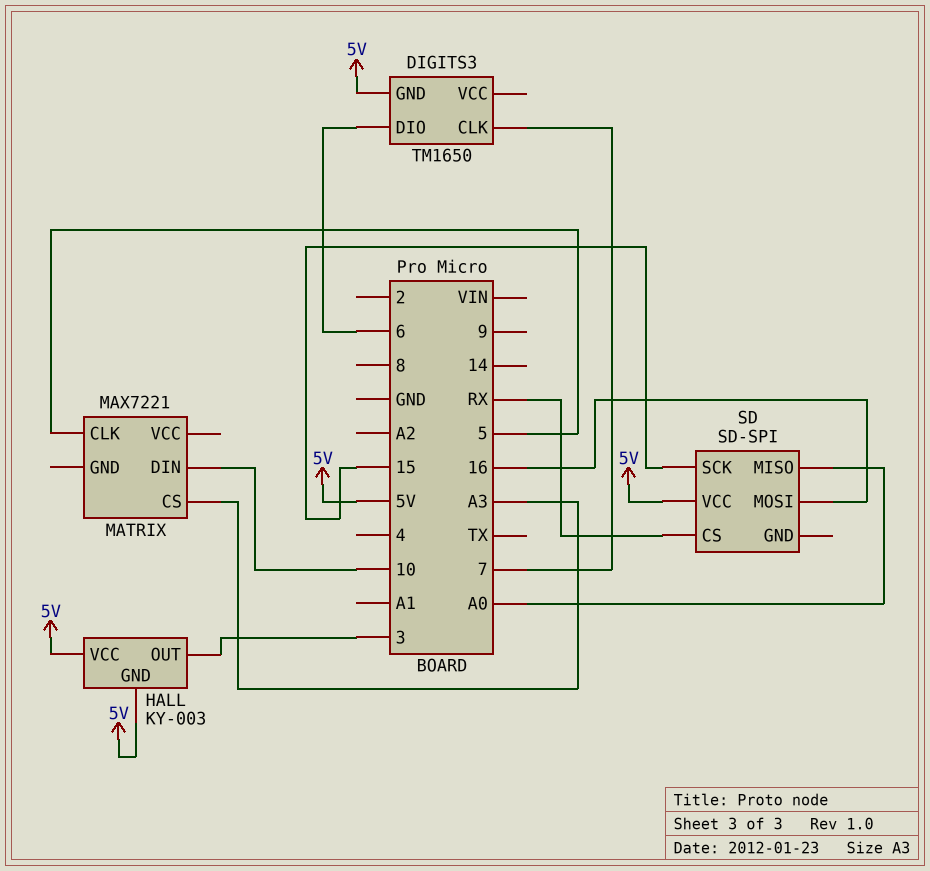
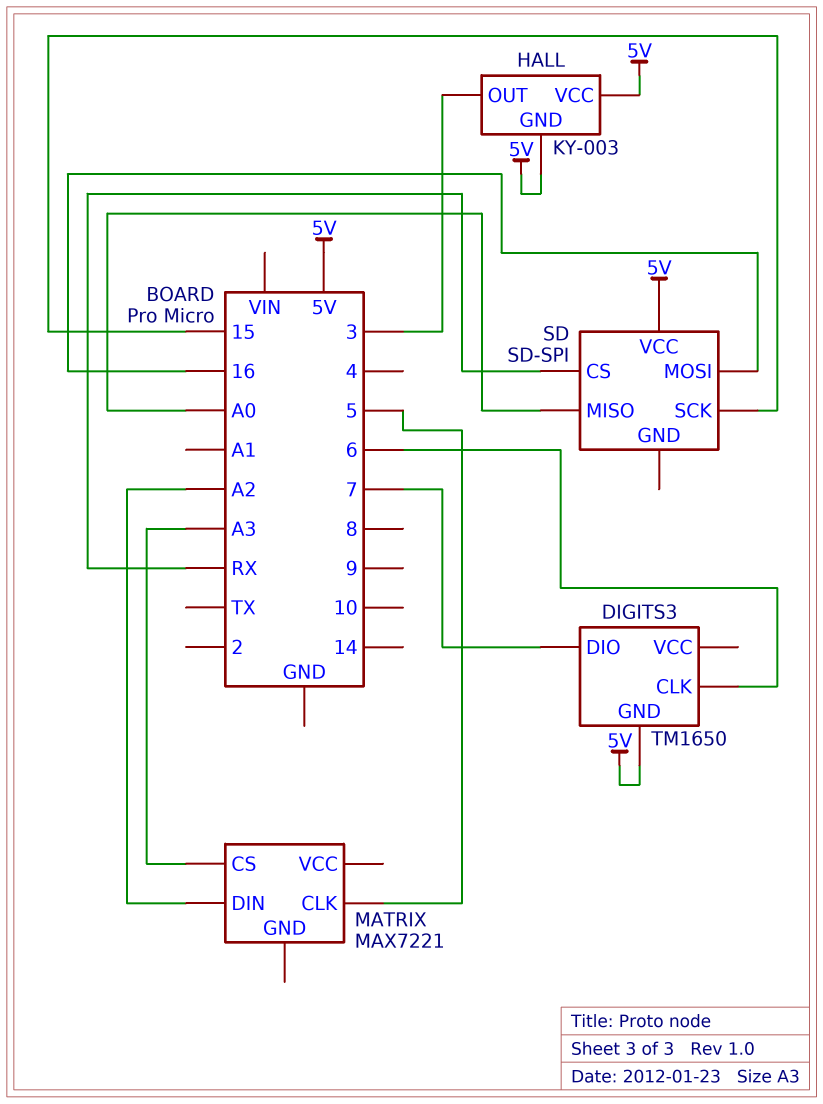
DIGITS3 pin CLK: 7 -> 6
DIGITS3 pin DIO: 6 -> 7
MATRIX pin DIN: 10 -> A2

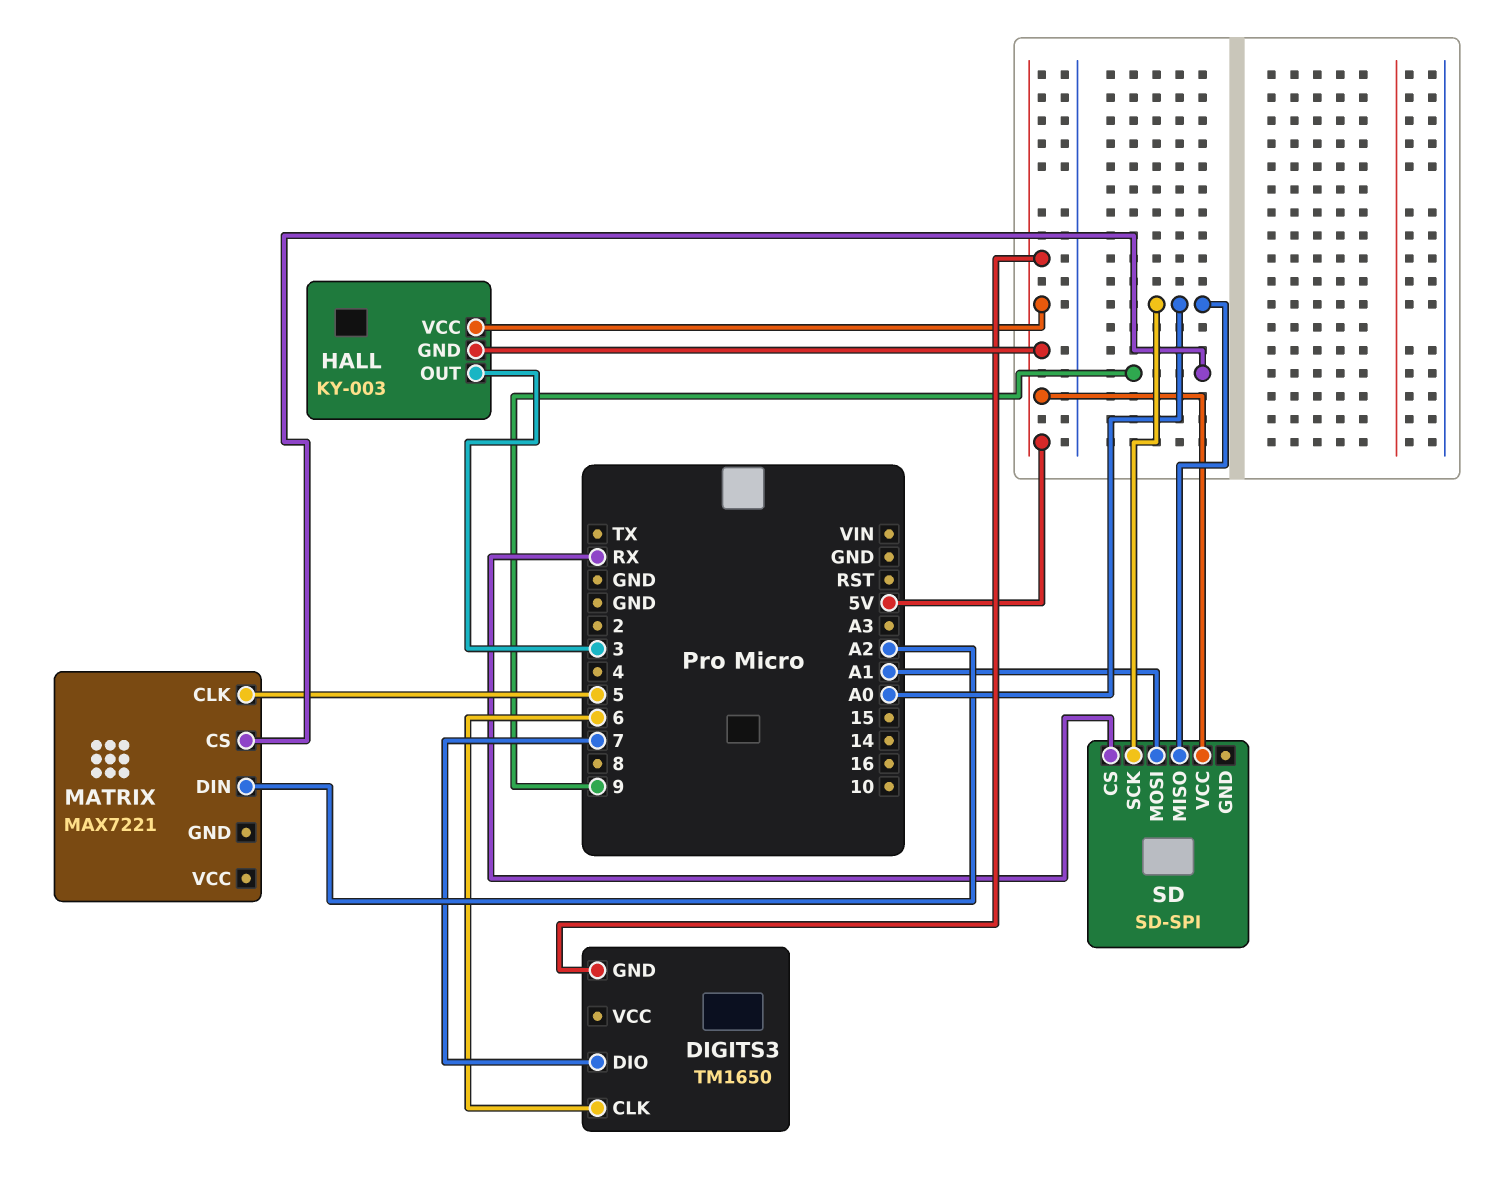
MATRIX pin CS: A3 -> 9
SD pin MOSI: 16 -> A1
SD pin SCK: 15 -> A0

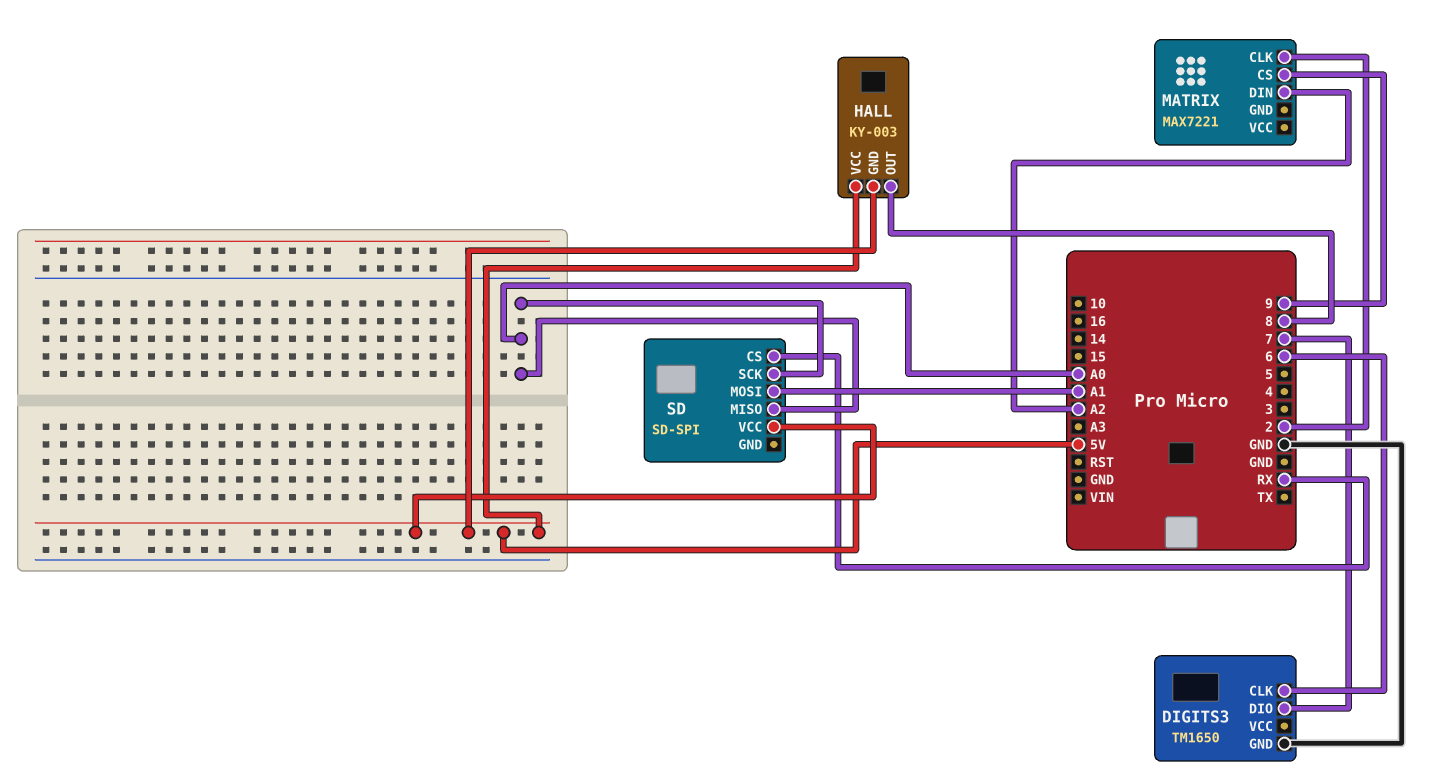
DIGITS3 pin GND: 5V -> GND
HALL pin OUT: 3 -> 8
MATRIX pin CLK: 5 -> 2

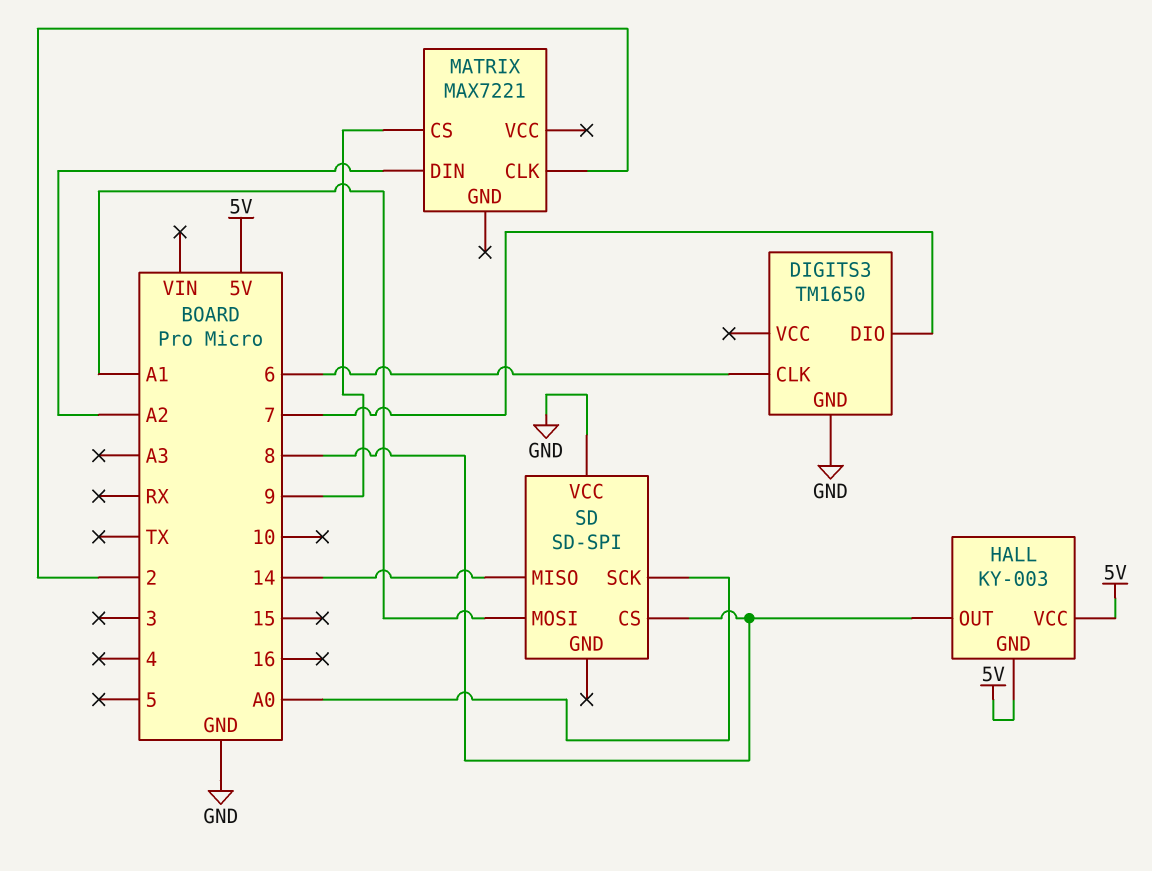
SD pin CS: RX -> 8
SD pin MISO: A0 -> 14
SD pin VCC: 5V -> GND

